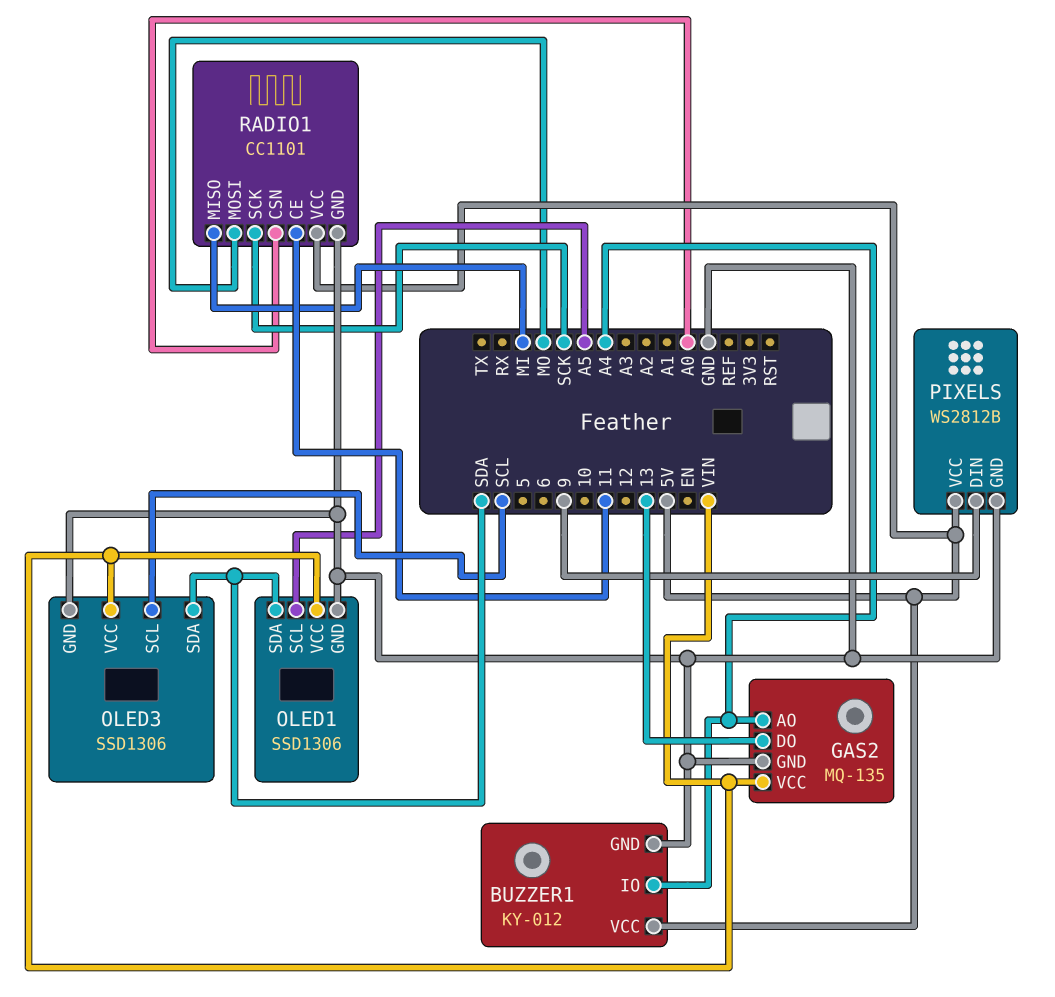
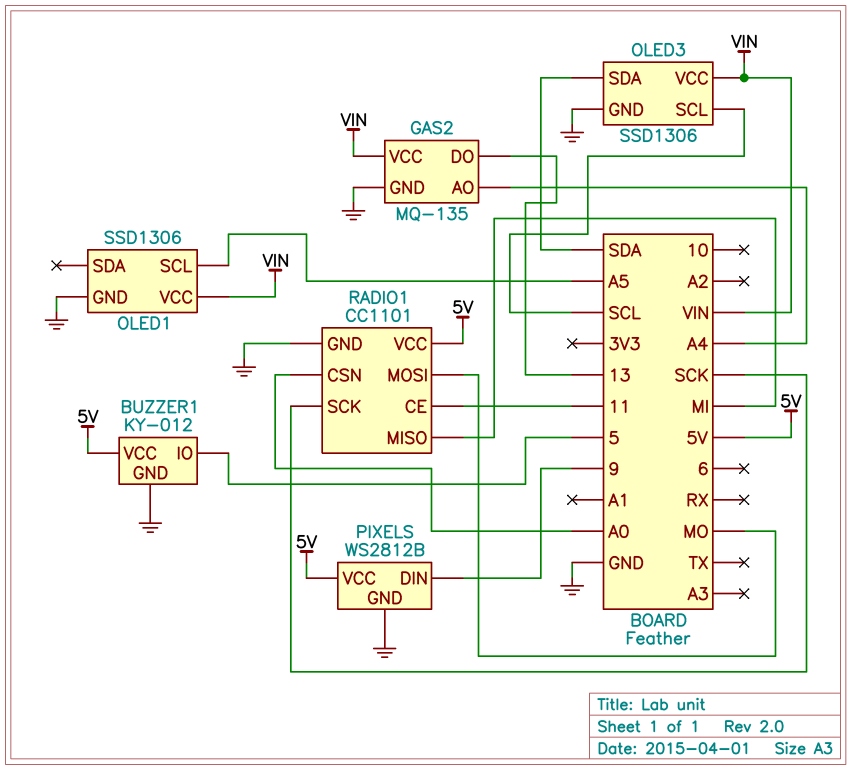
BUZZER1 pin IO: A4 -> 5
OLED1 pin SDA: SDA -> none

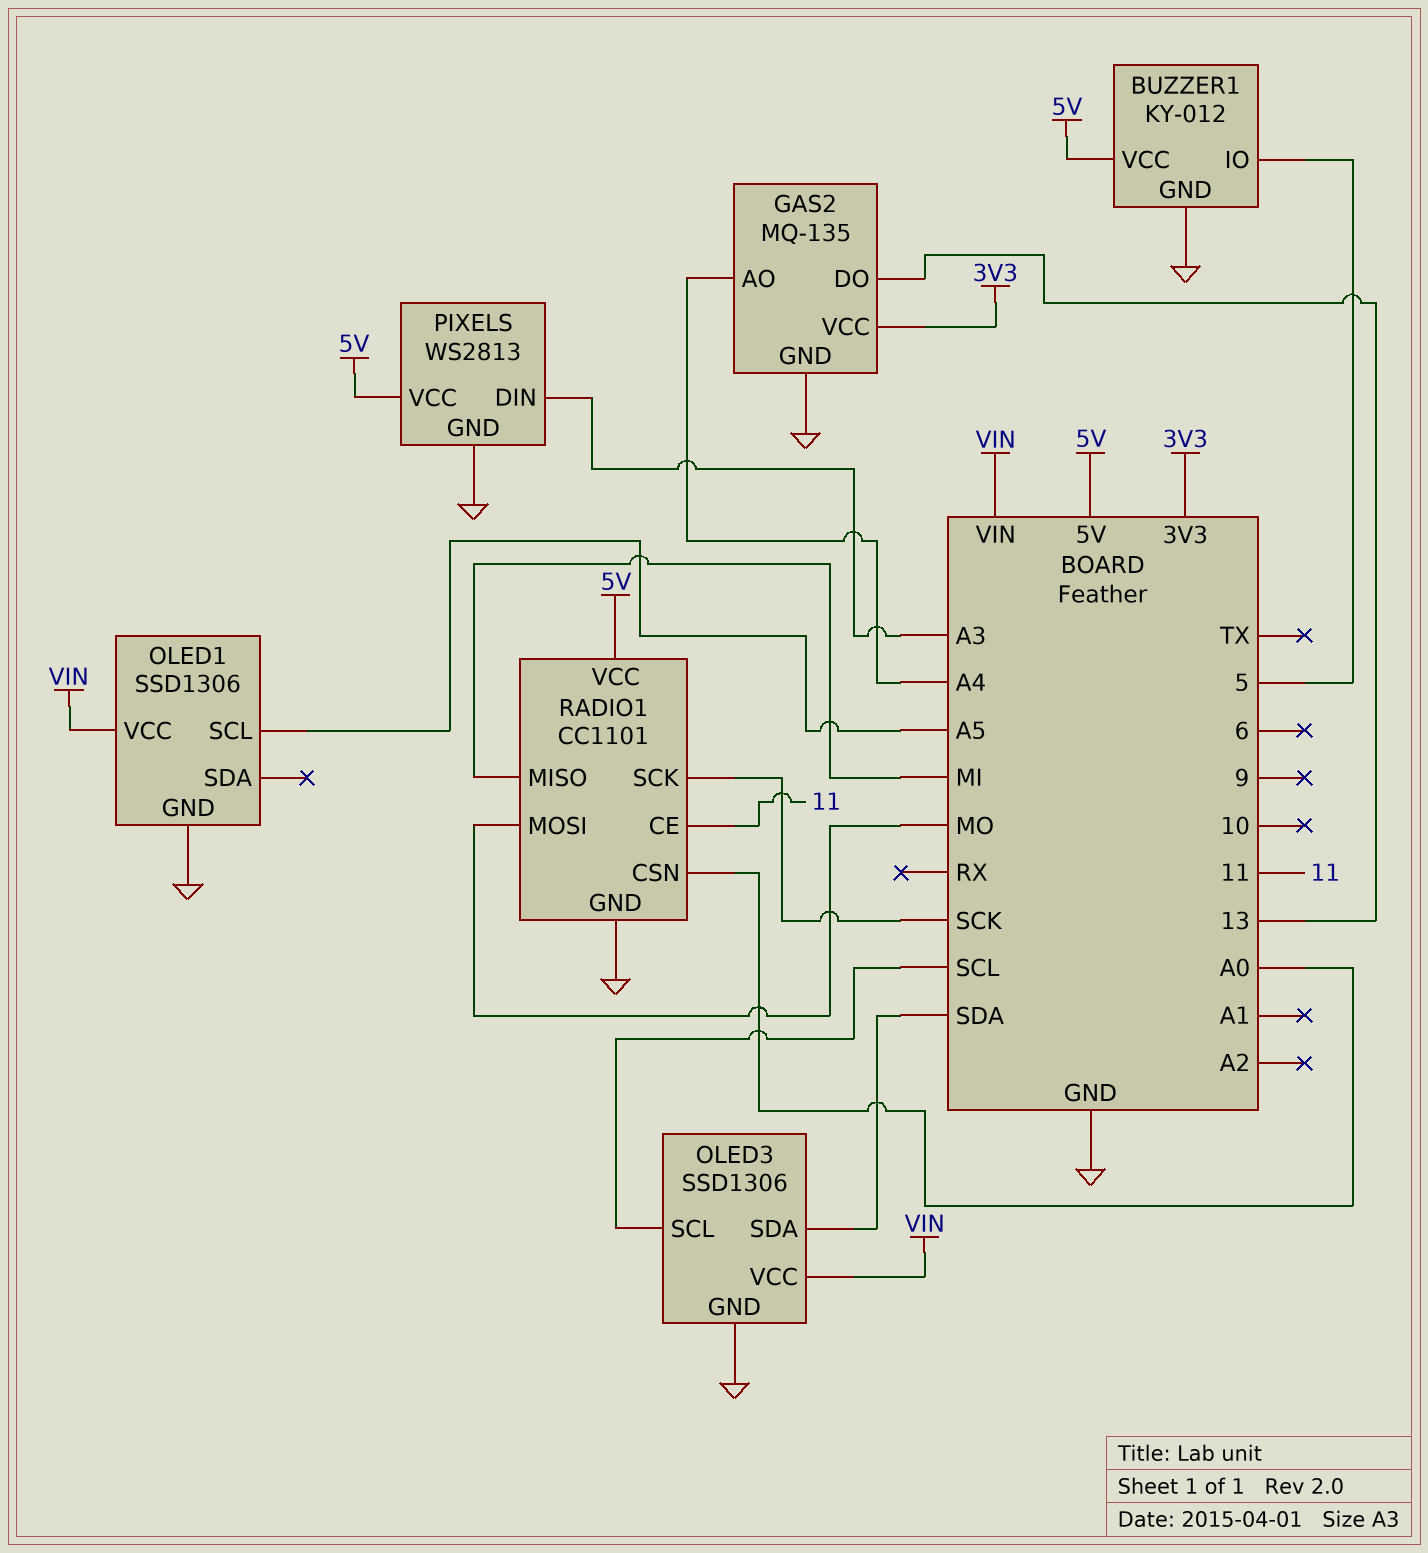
GAS2 pin VCC: VIN -> 3V3
PIXELS: WS2812B -> WS2813
PIXELS pin DIN: 9 -> A3

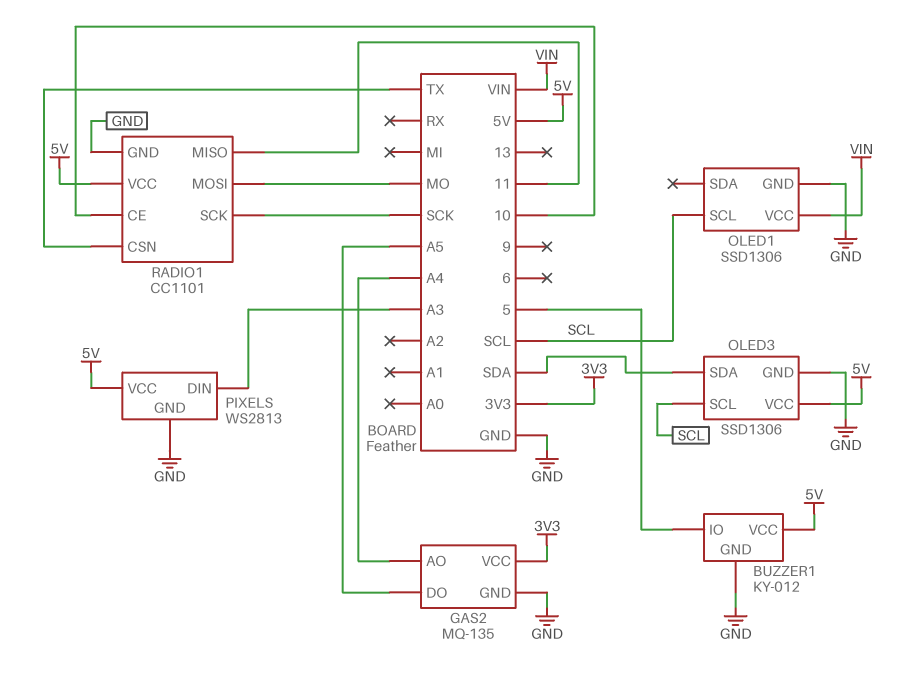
GAS2 pin DO: 13 -> A5
OLED1 pin SCL: A5 -> SCL
OLED3 pin VCC: VIN -> 5V
RADIO1 pin CE: 11 -> 10
RADIO1 pin CSN: A0 -> TX
RADIO1 pin MISO: MI -> 11

